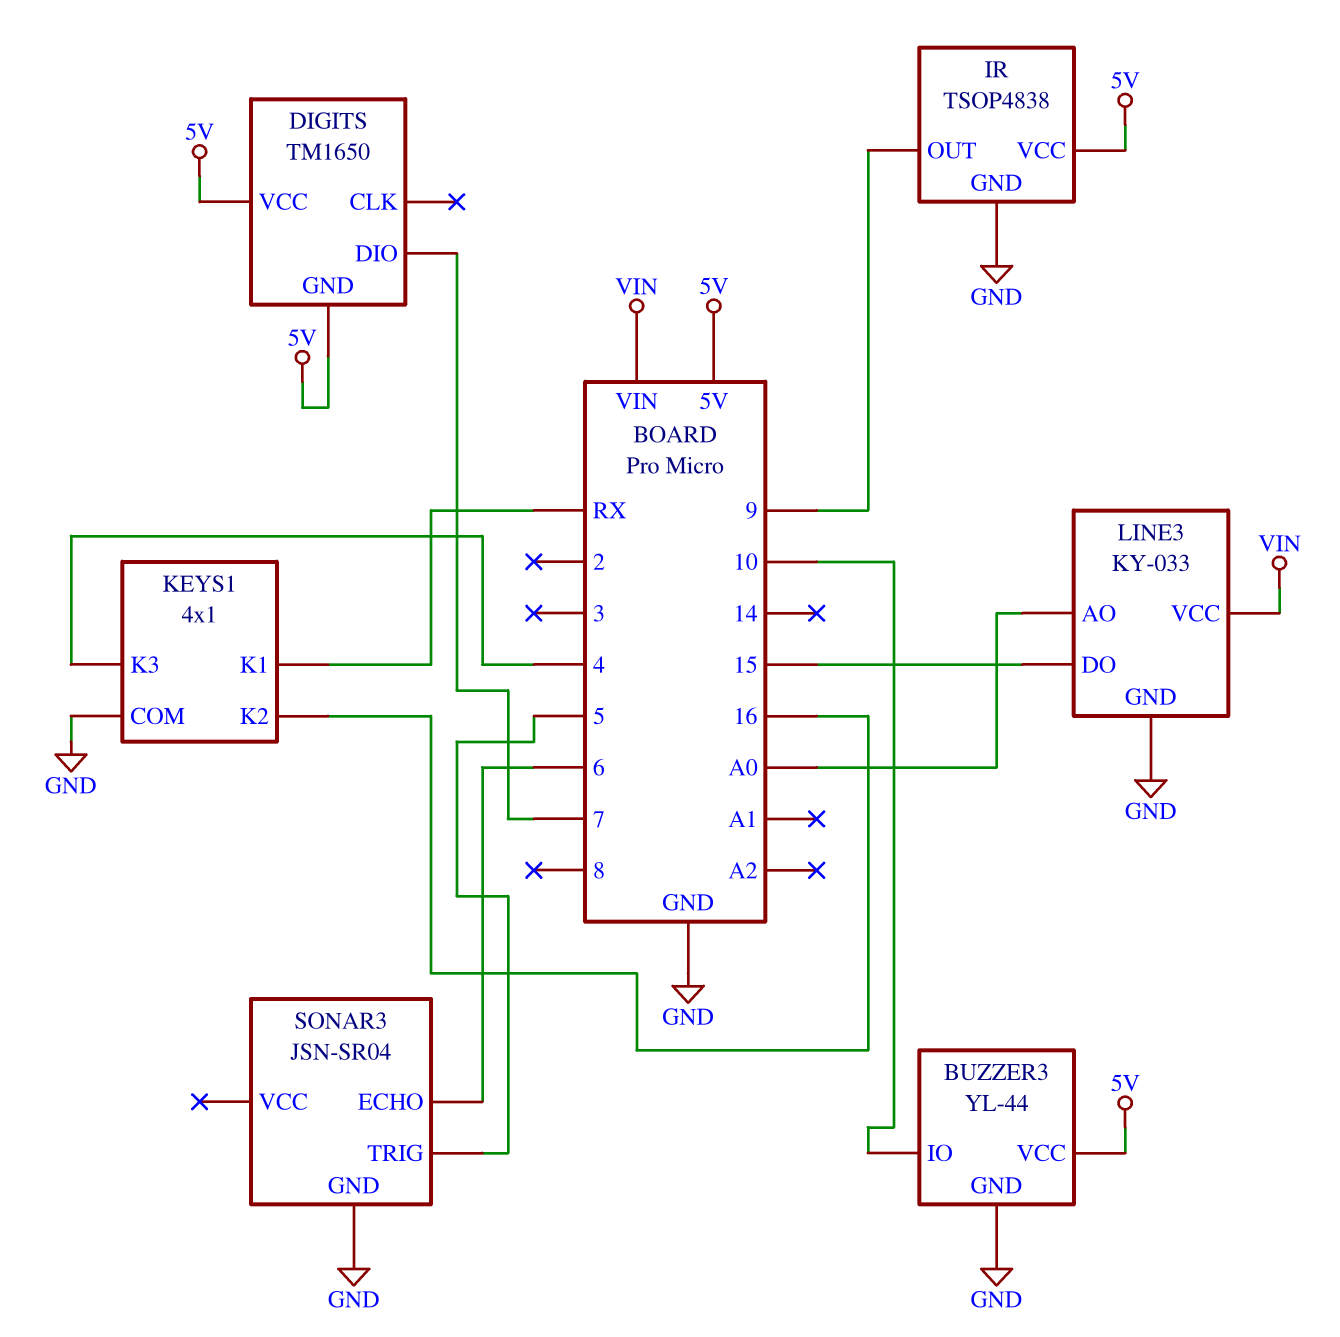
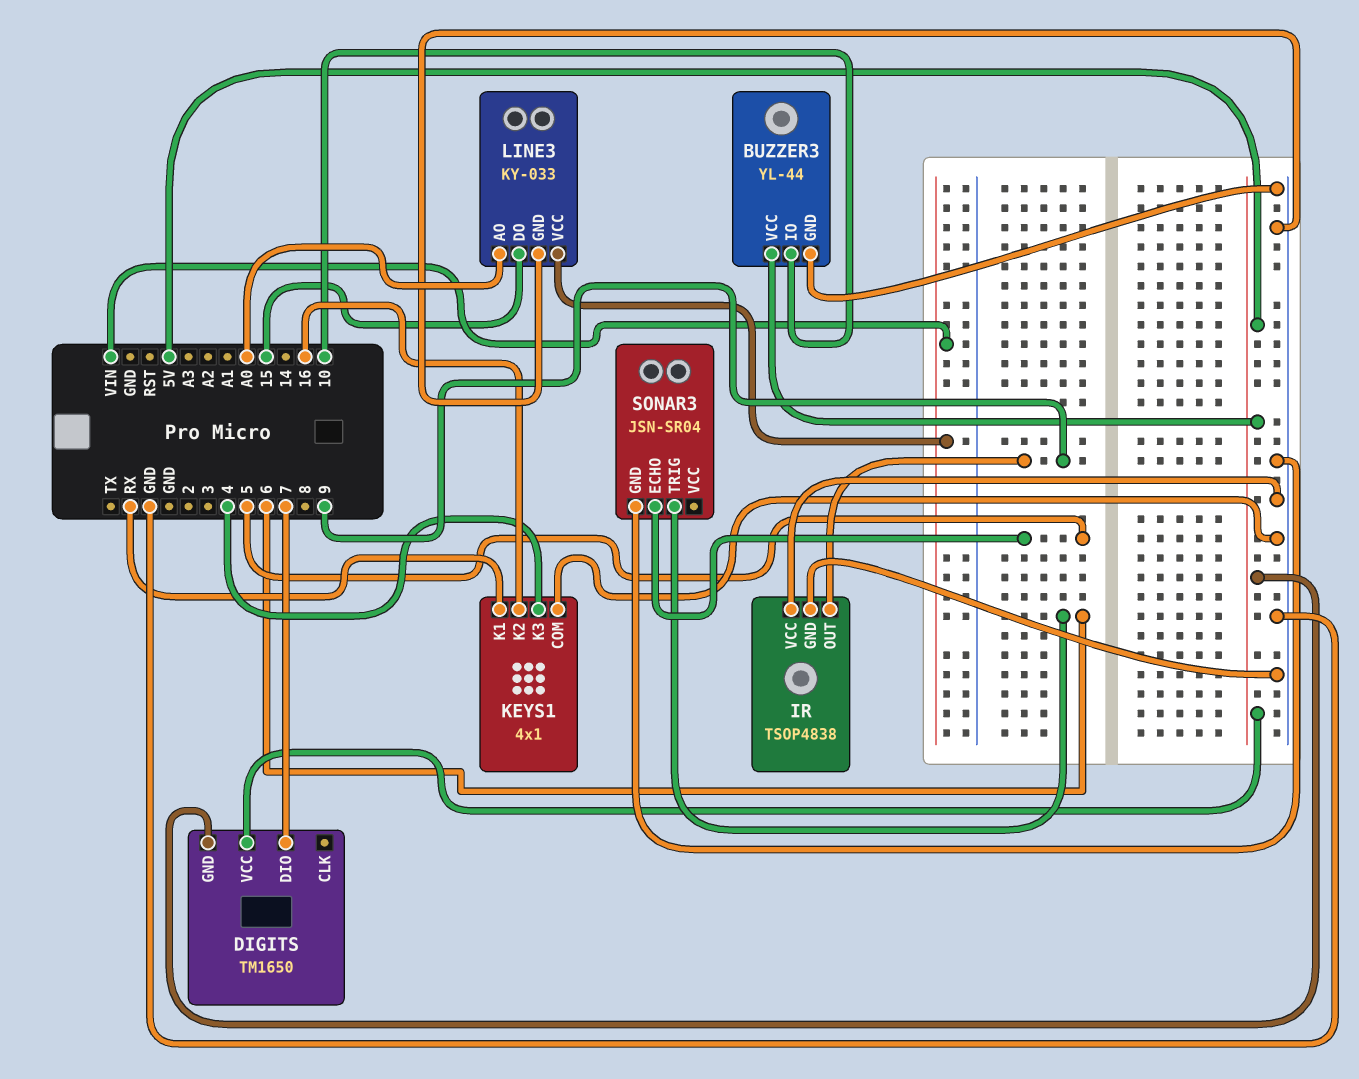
IR pin VCC: 5V -> GND
SONAR3 pin ECHO: 6 -> 5
SONAR3 pin TRIG: 5 -> 6

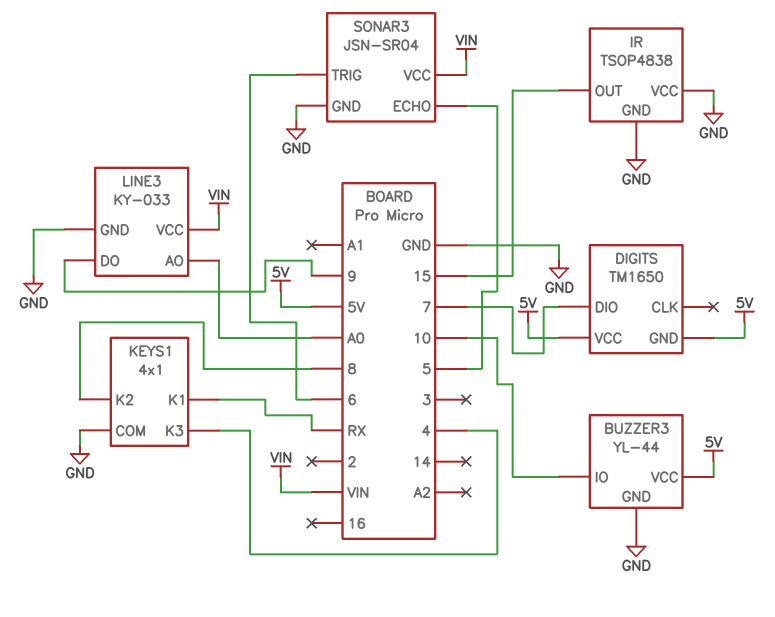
IR pin OUT: 9 -> 15
KEYS1 pin K2: 16 -> 8
LINE3 pin DO: 15 -> 9
SONAR3 pin VCC: none -> VIN

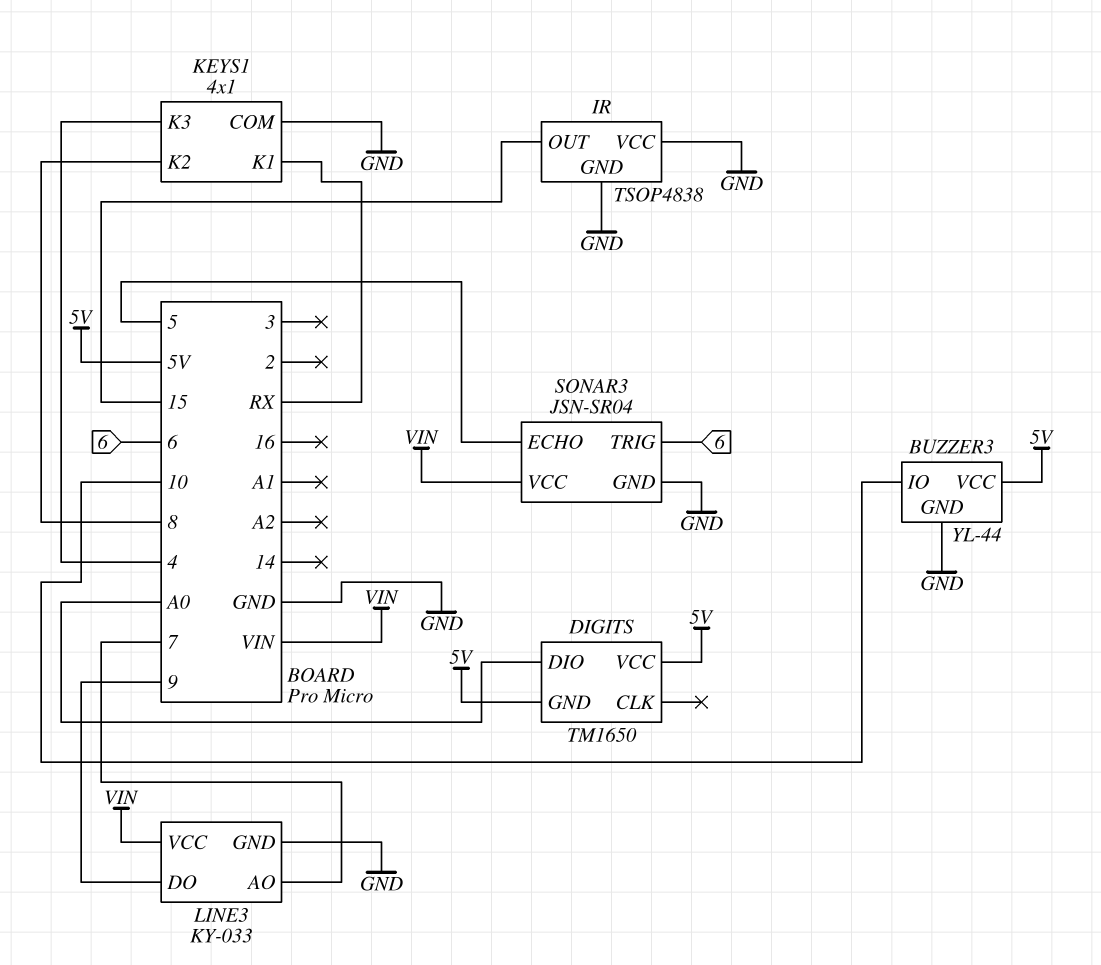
DIGITS pin DIO: 7 -> A0
LINE3 pin AO: A0 -> 7

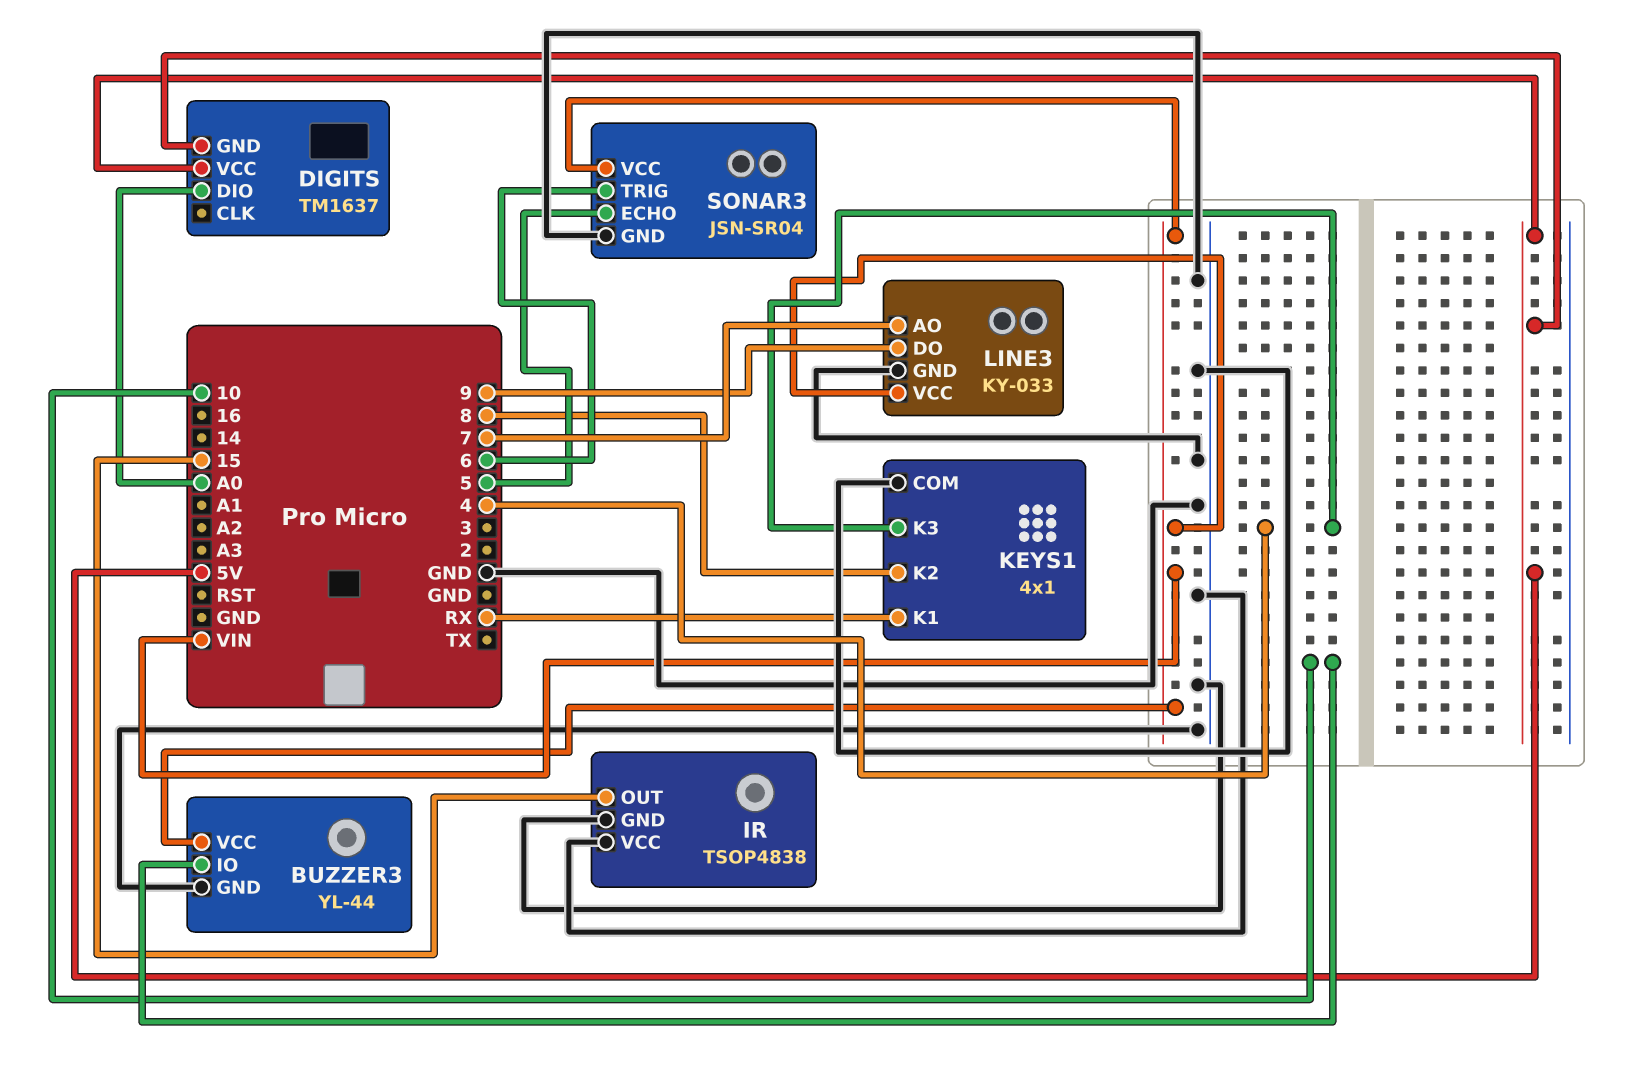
BUZZER3 pin VCC: 5V -> VIN
DIGITS: TM1650 -> TM1637

